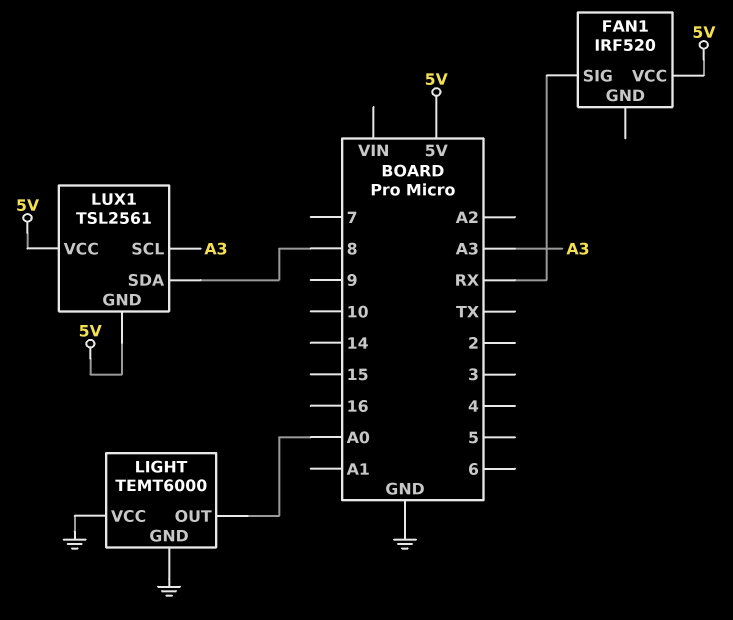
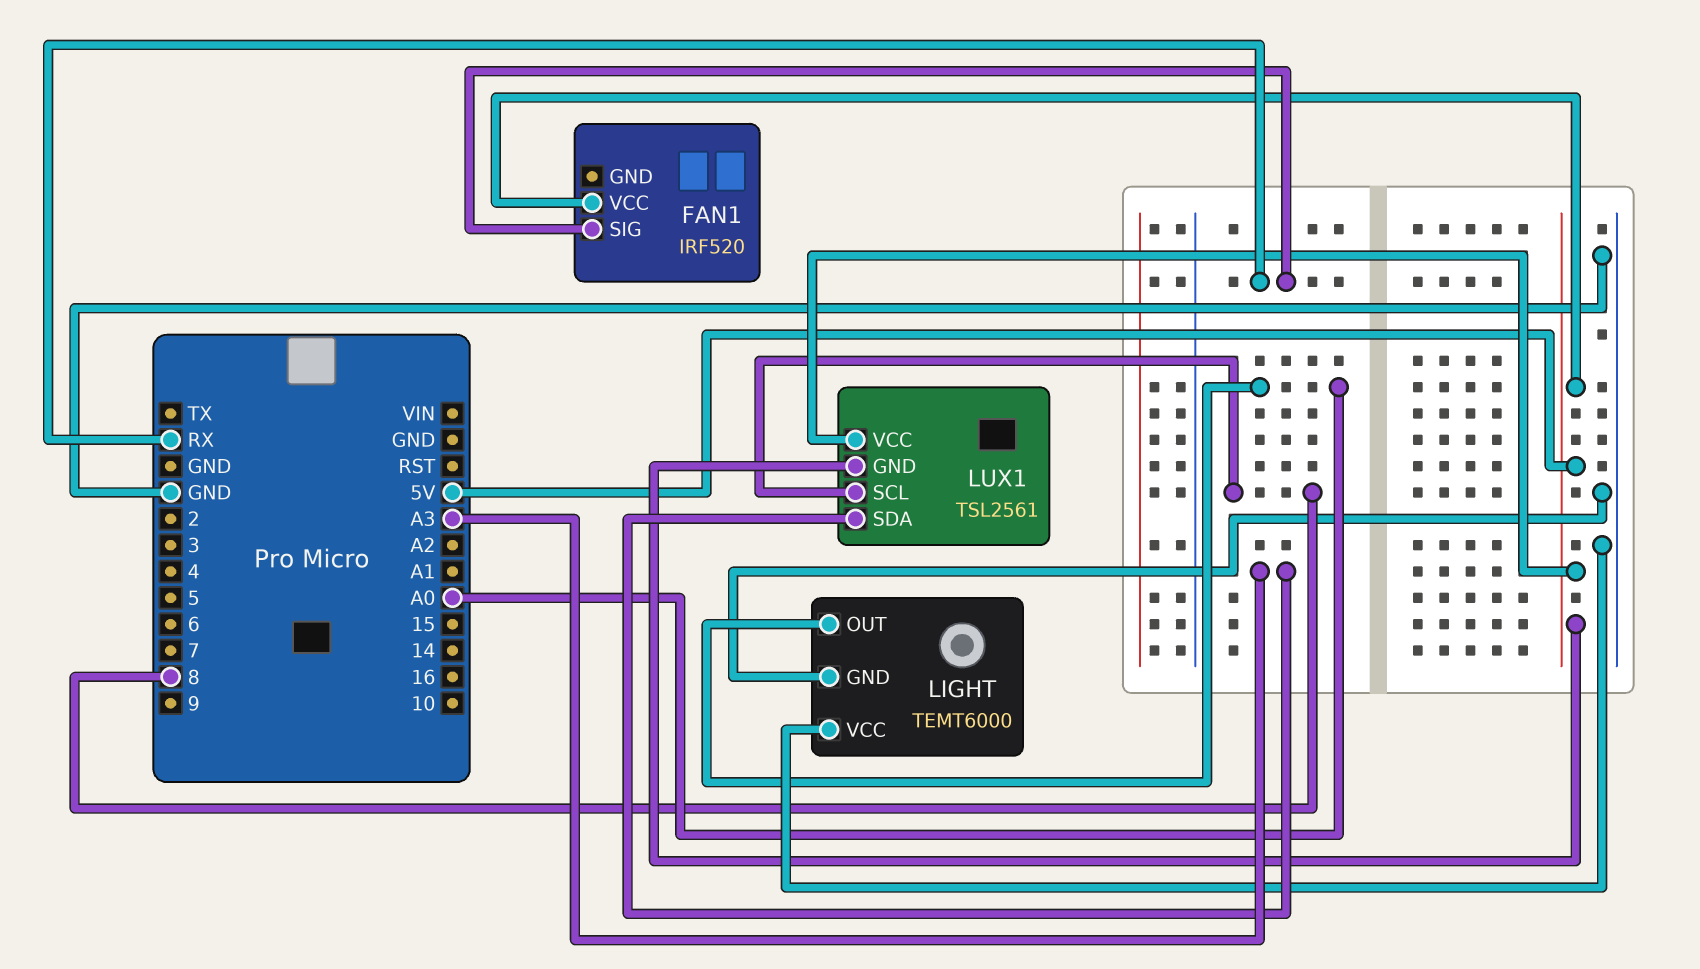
LUX1 pin SCL: A3 -> 8
LUX1 pin SDA: 8 -> A3

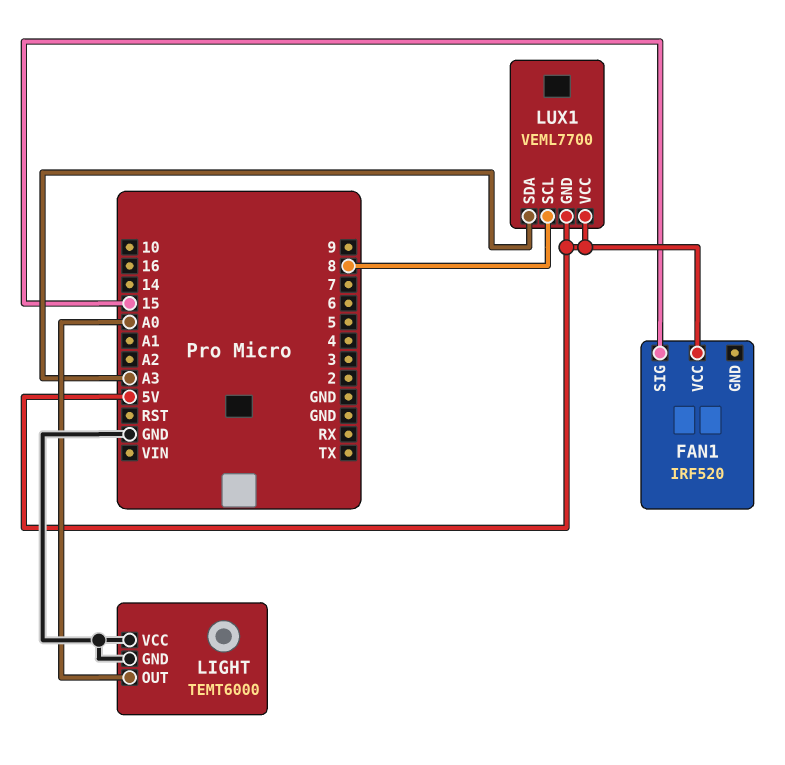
FAN1 pin SIG: RX -> 15
LUX1: TSL2561 -> VEML7700

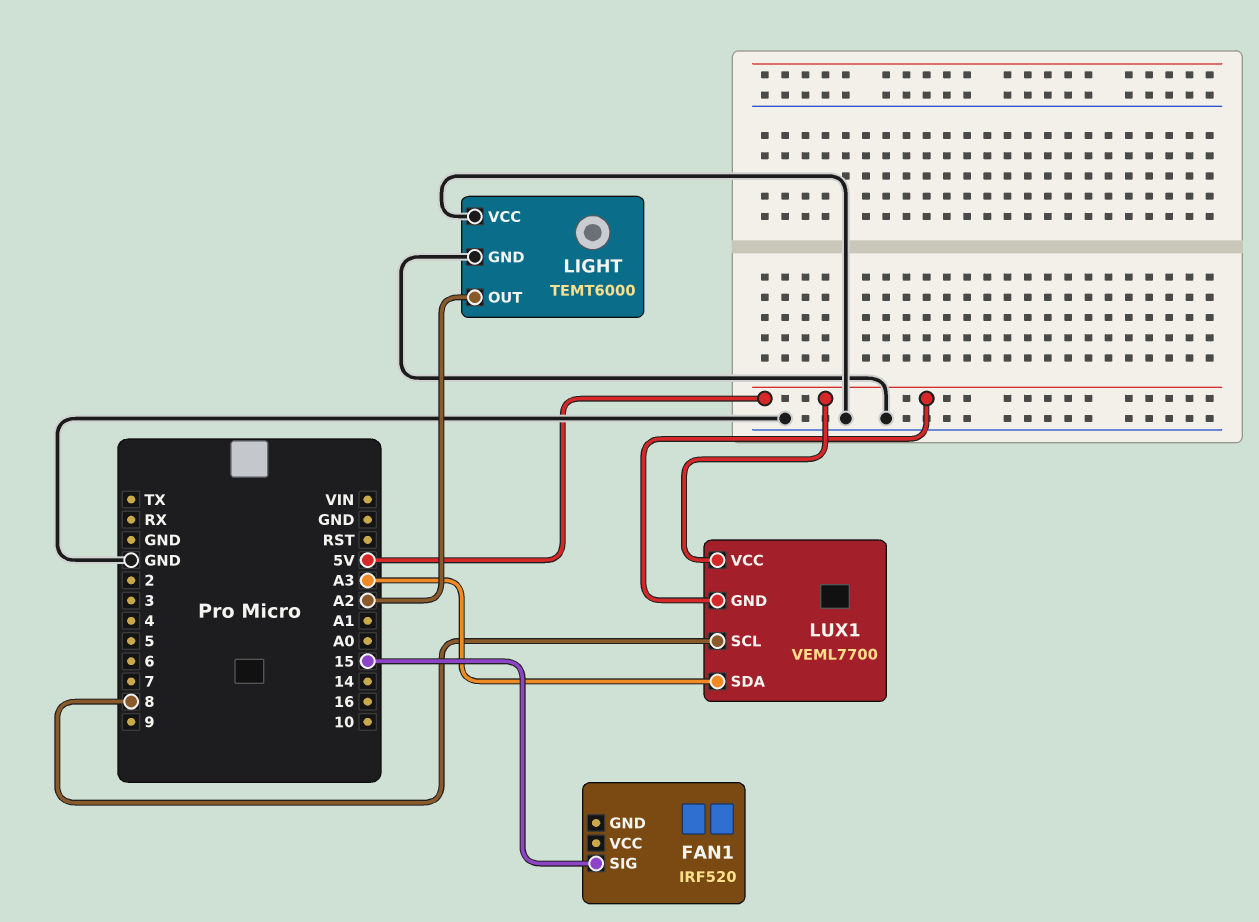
FAN1 pin VCC: 5V -> none
LIGHT pin OUT: A0 -> A2

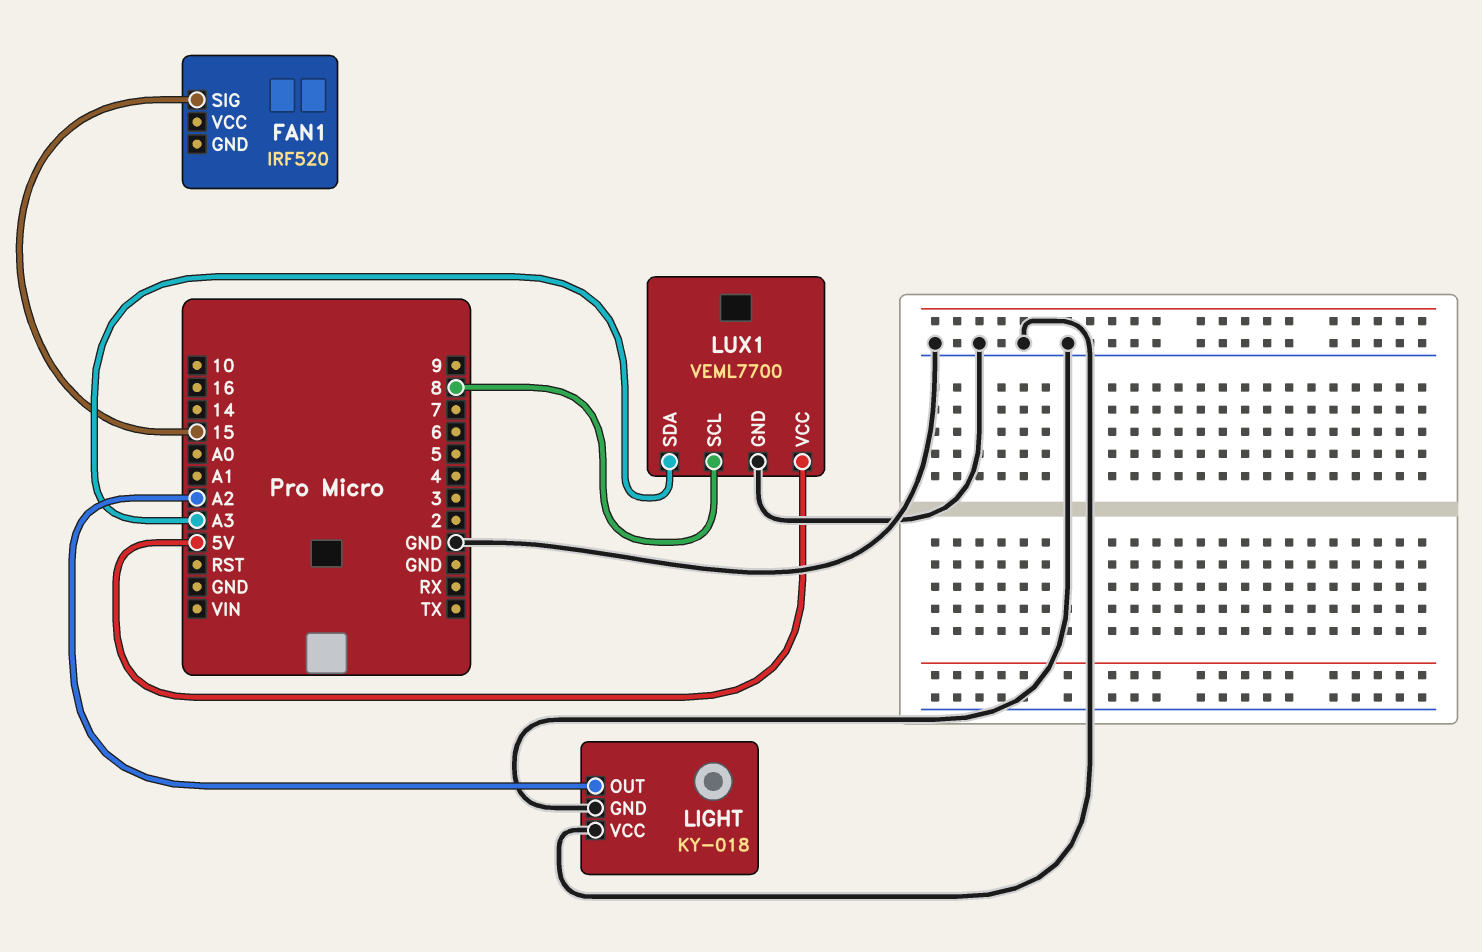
LIGHT: TEMT6000 -> KY-018
LUX1 pin GND: 5V -> GND

